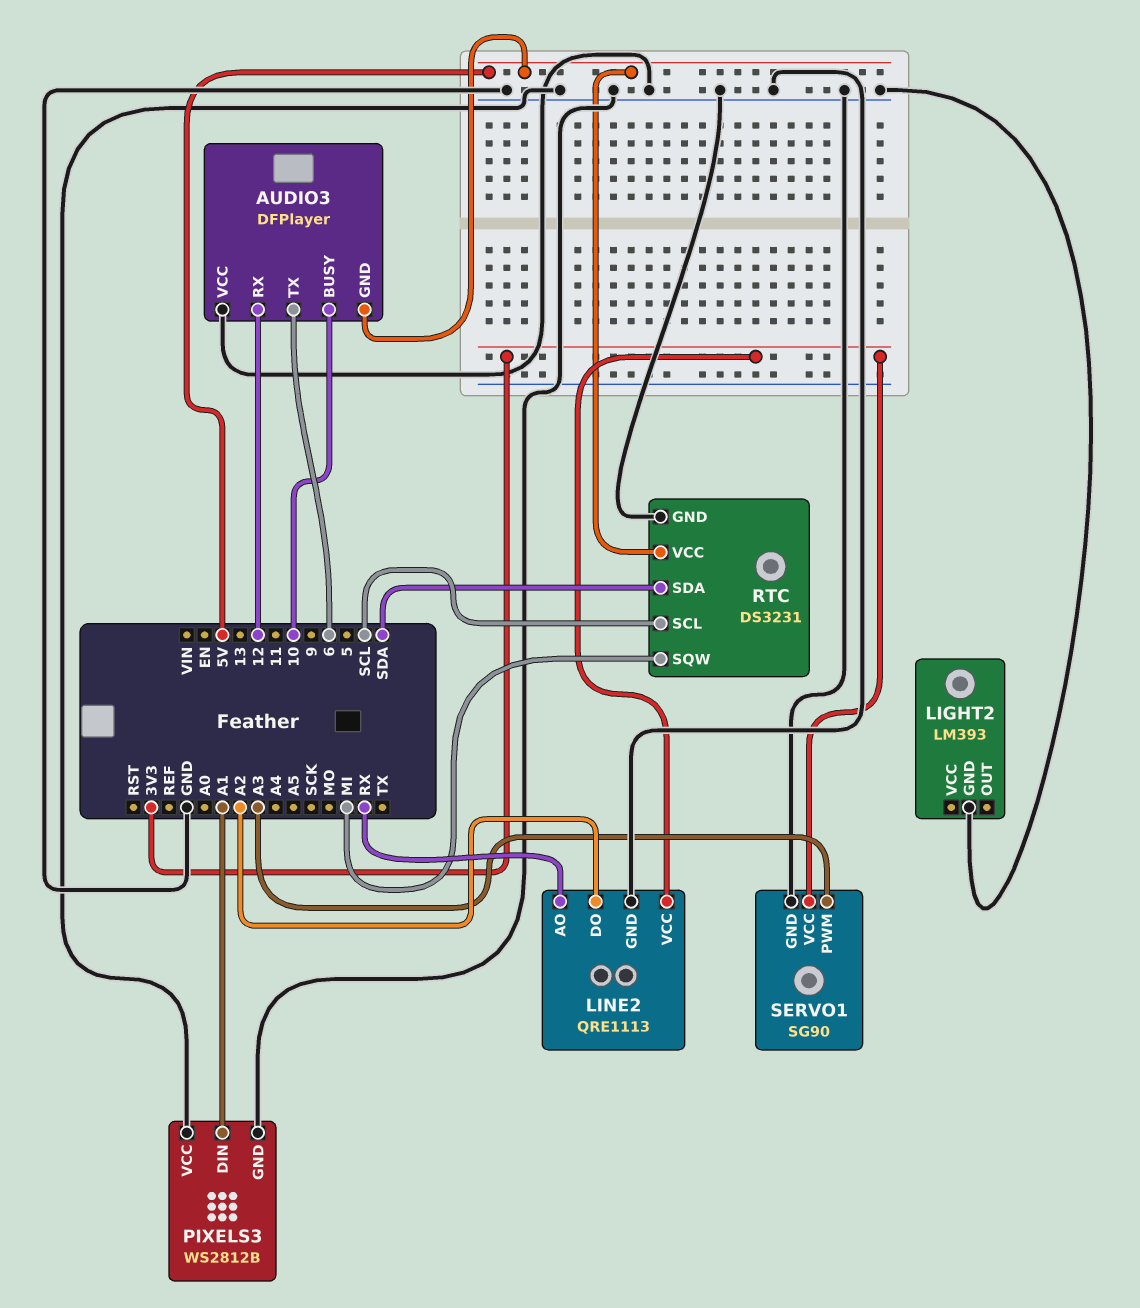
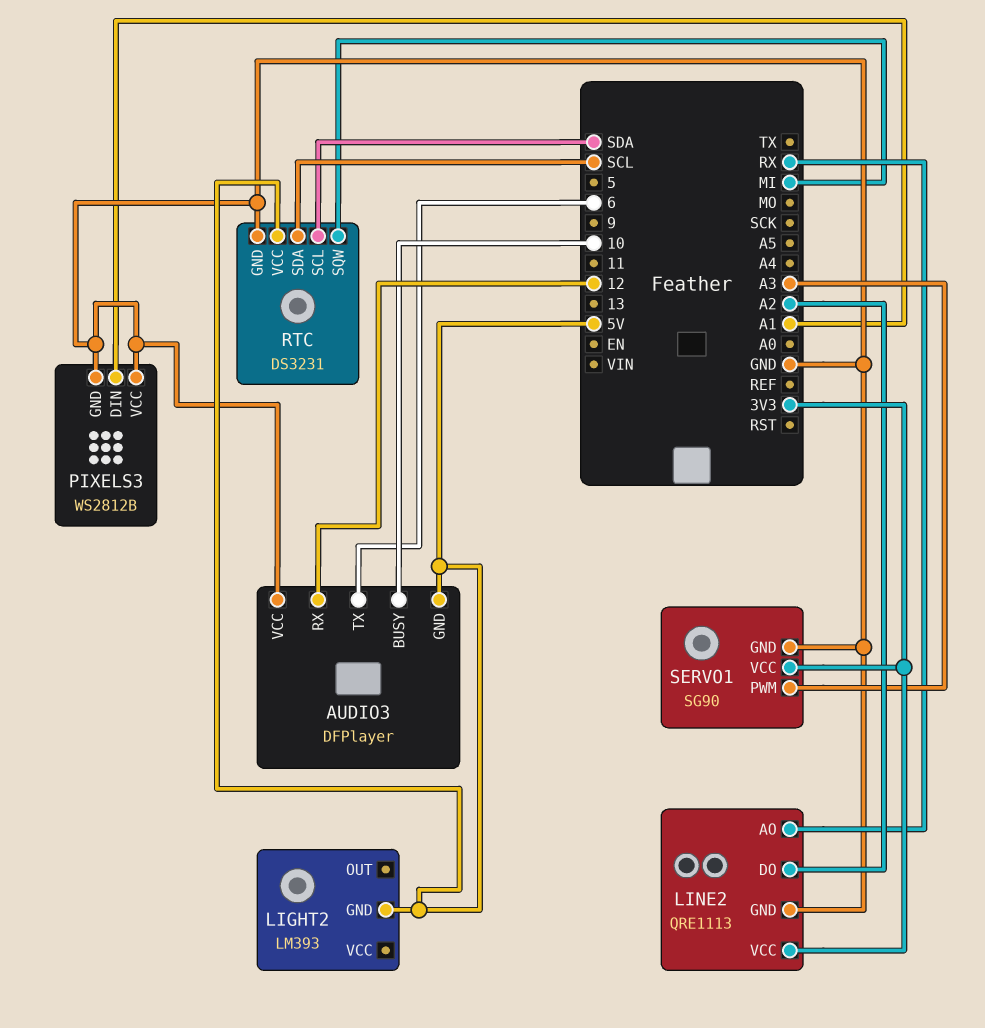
LIGHT2 pin GND: GND -> 5V
RTC pin SCL: SCL -> SDA
RTC pin SDA: SDA -> SCL

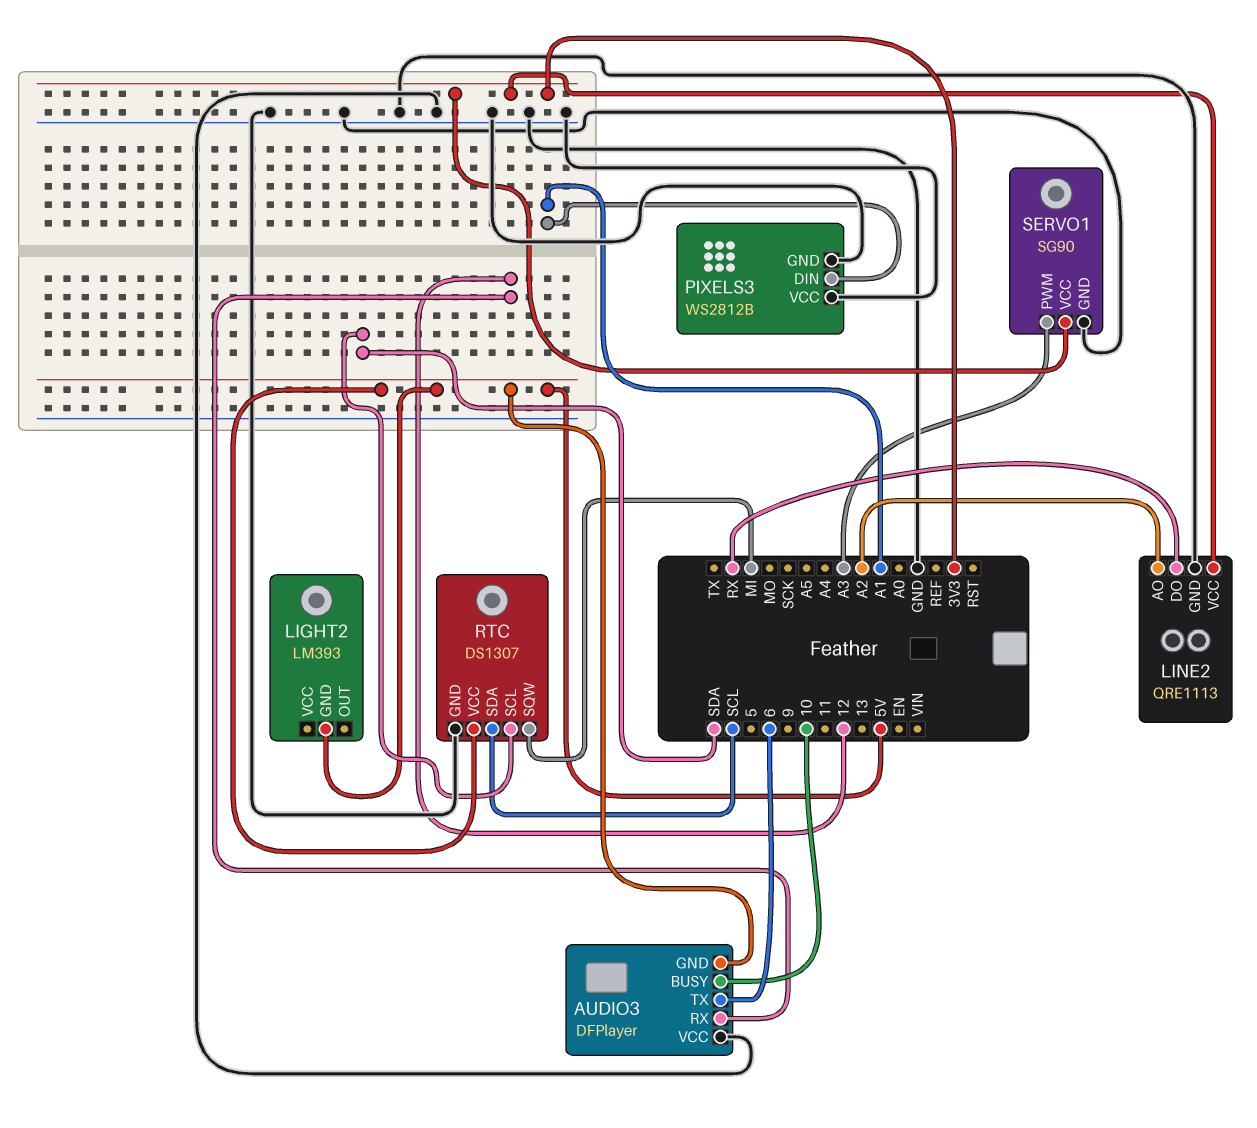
LINE2 pin AO: RX -> A2
LINE2 pin DO: A2 -> RX
RTC: DS3231 -> DS1307

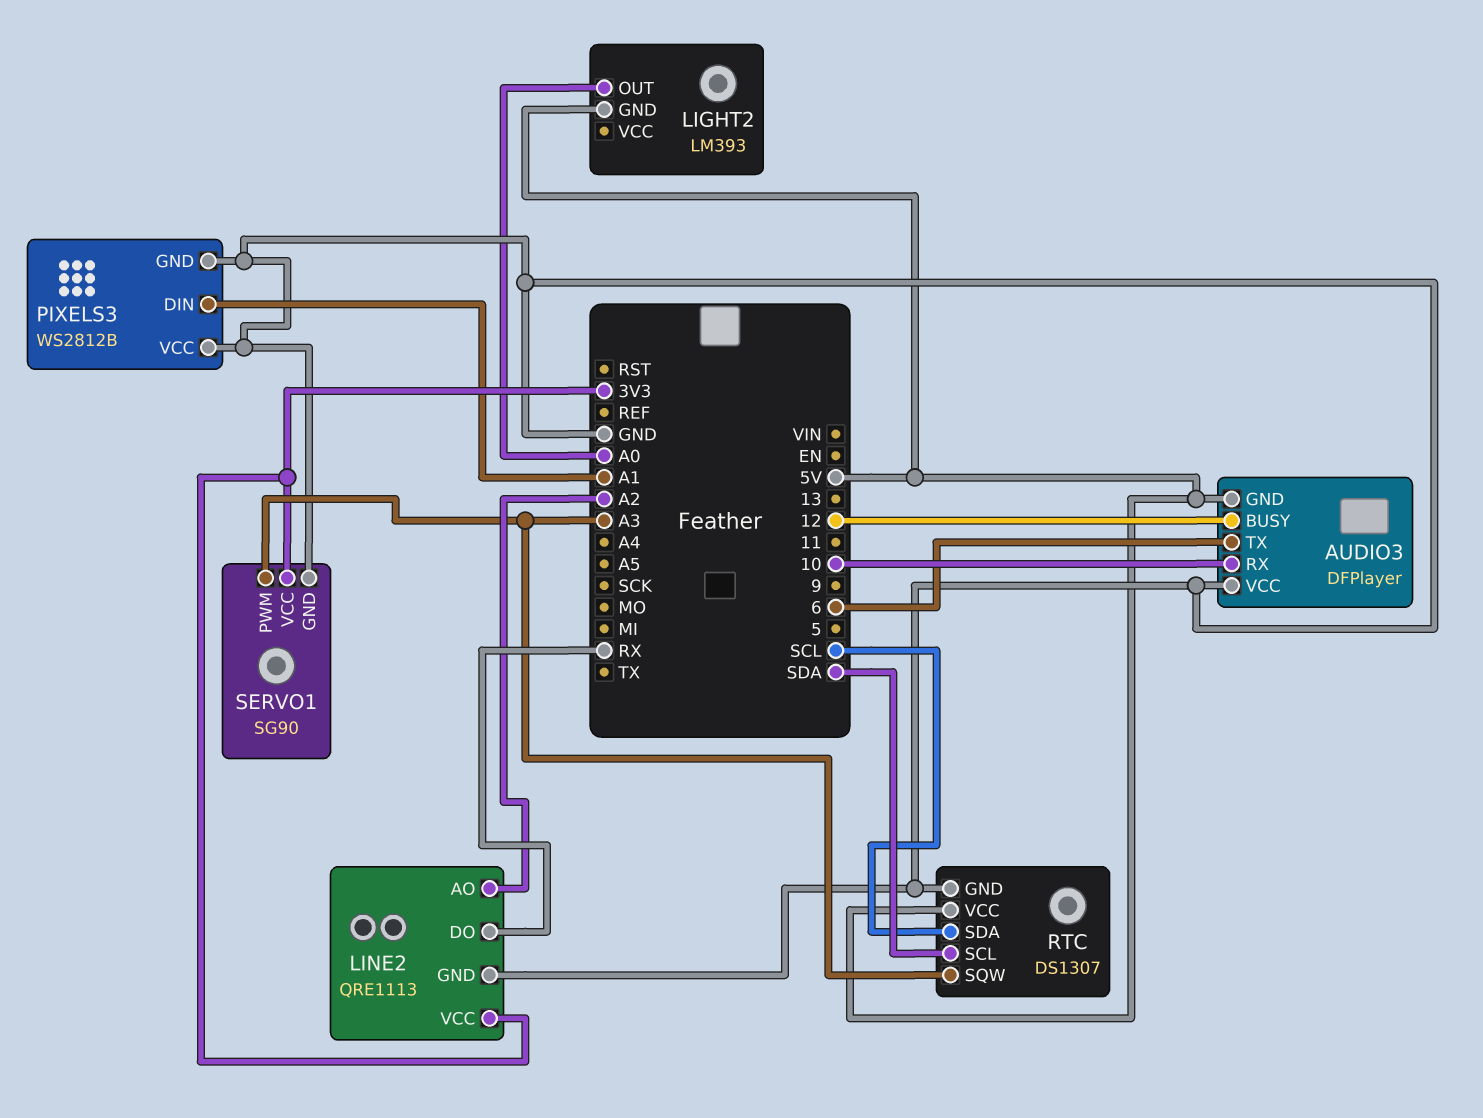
AUDIO3 pin BUSY: 10 -> 12
AUDIO3 pin RX: 12 -> 10
LIGHT2 pin OUT: none -> A0
RTC pin SQW: MI -> A3

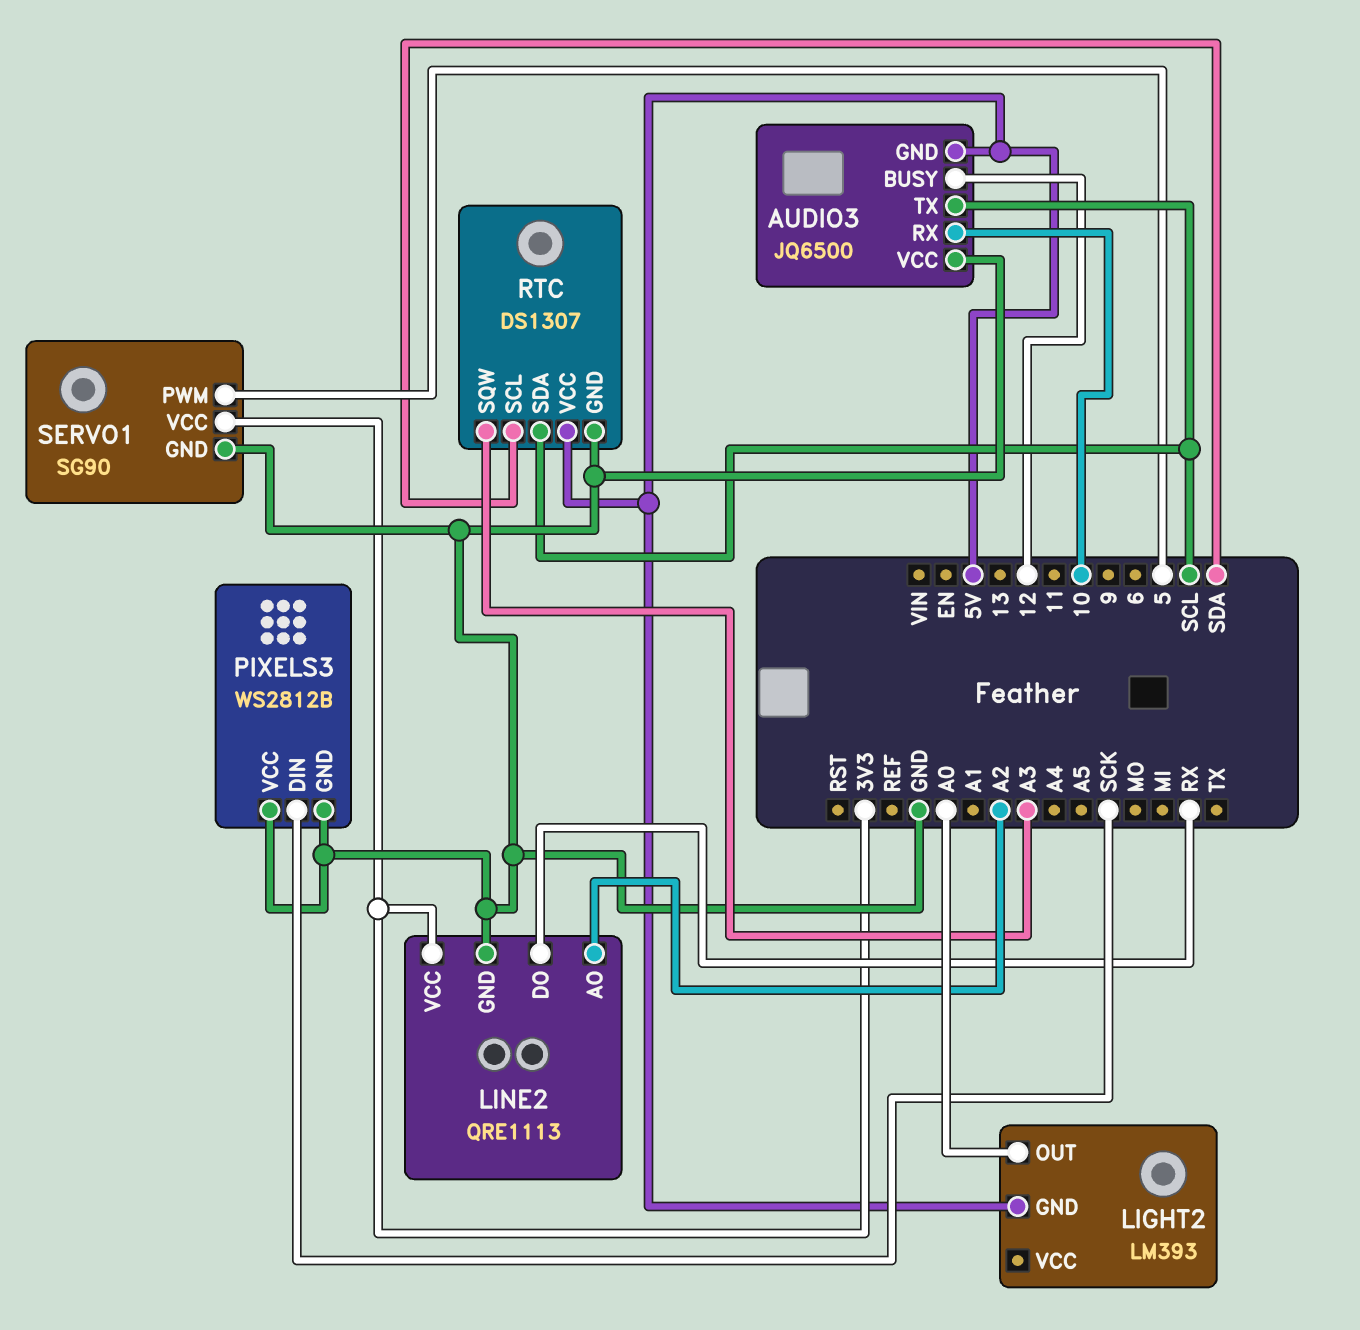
AUDIO3: DFPlayer -> JQ6500
AUDIO3 pin TX: 6 -> SCL
PIXELS3 pin DIN: A1 -> SCK
SERVO1 pin PWM: A3 -> 5

